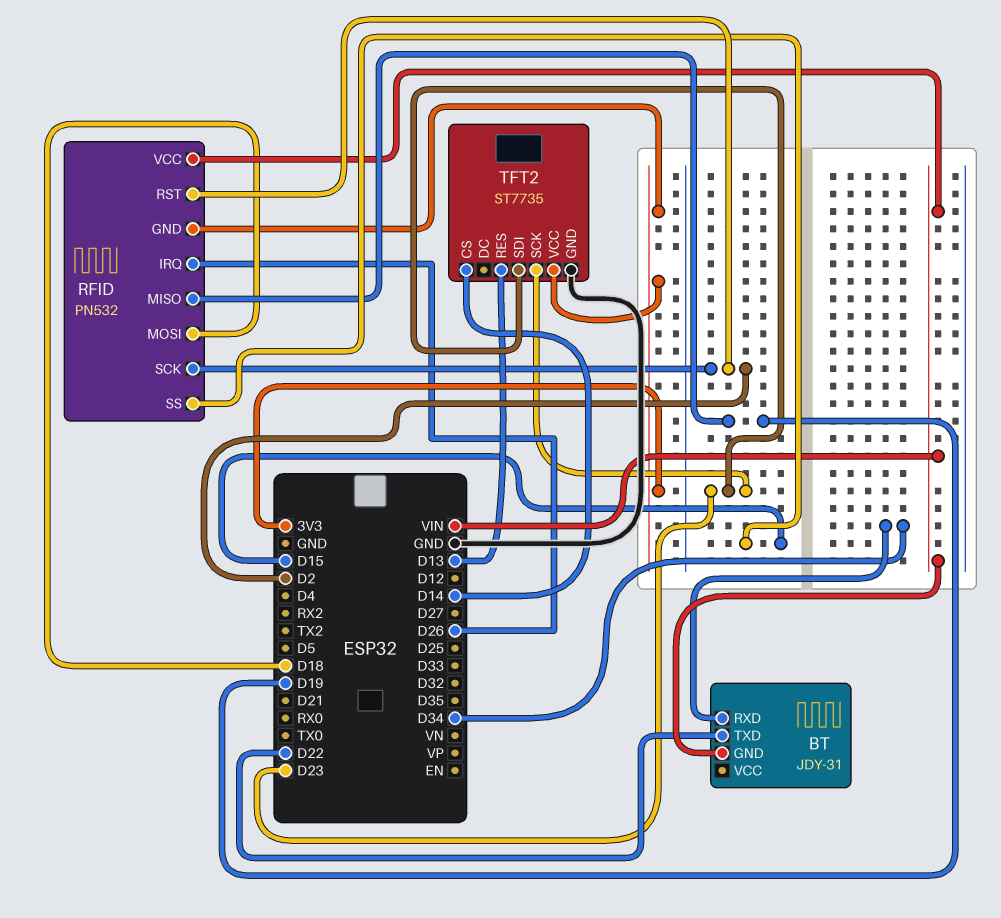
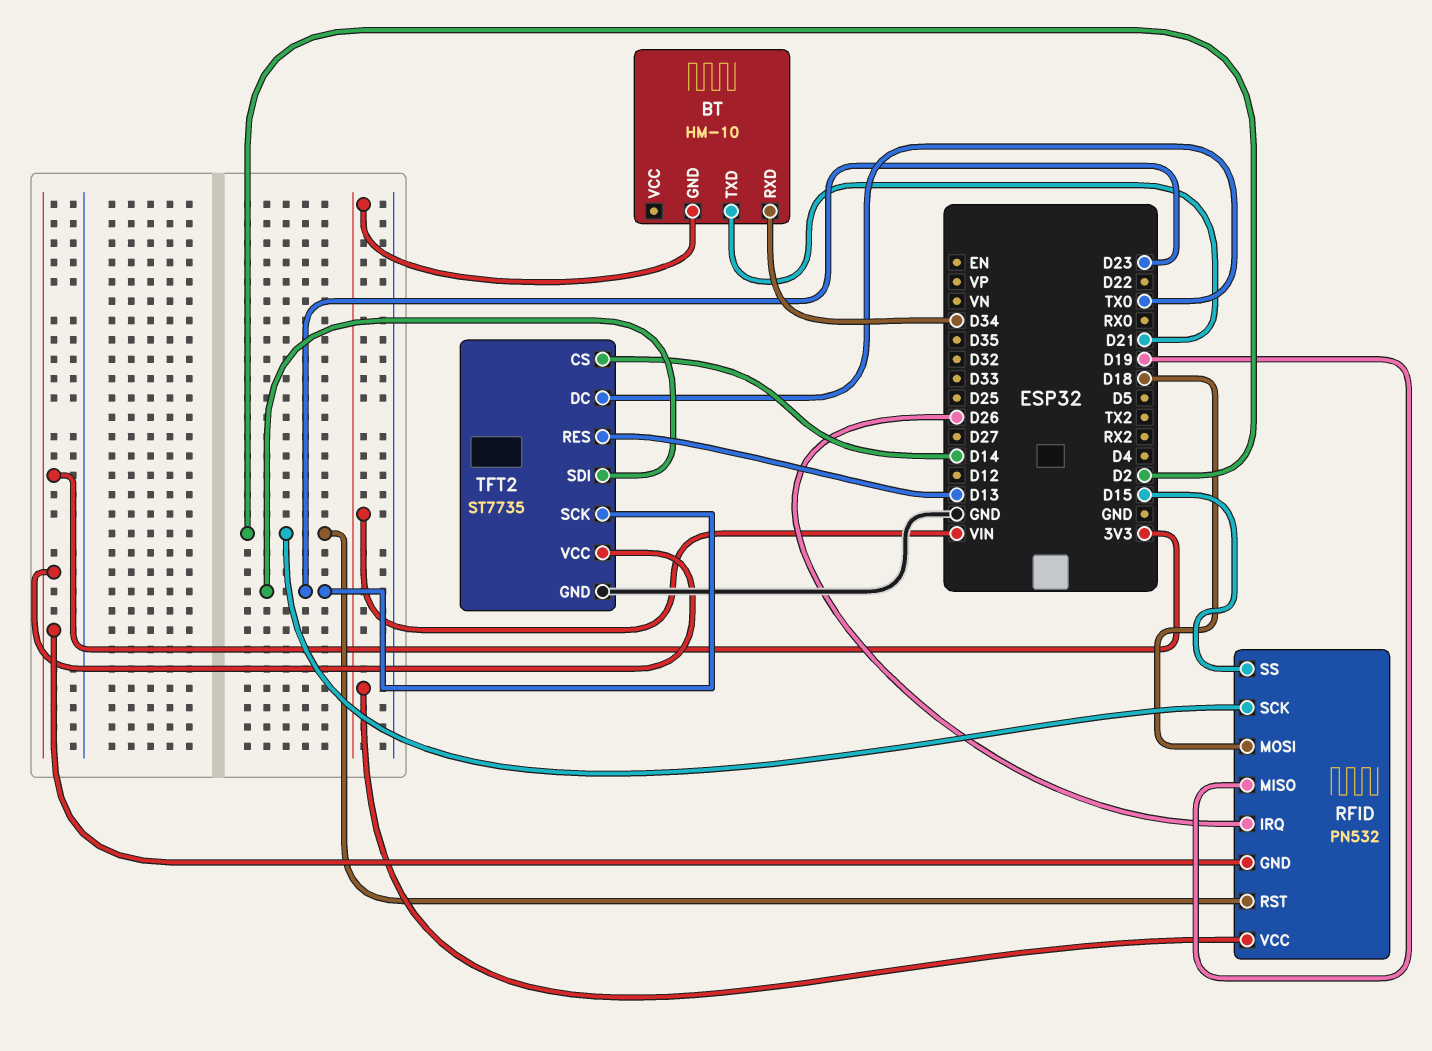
BT: JDY-31 -> HM-10
BT pin TXD: D22 -> D21
TFT2 pin DC: none -> TX0

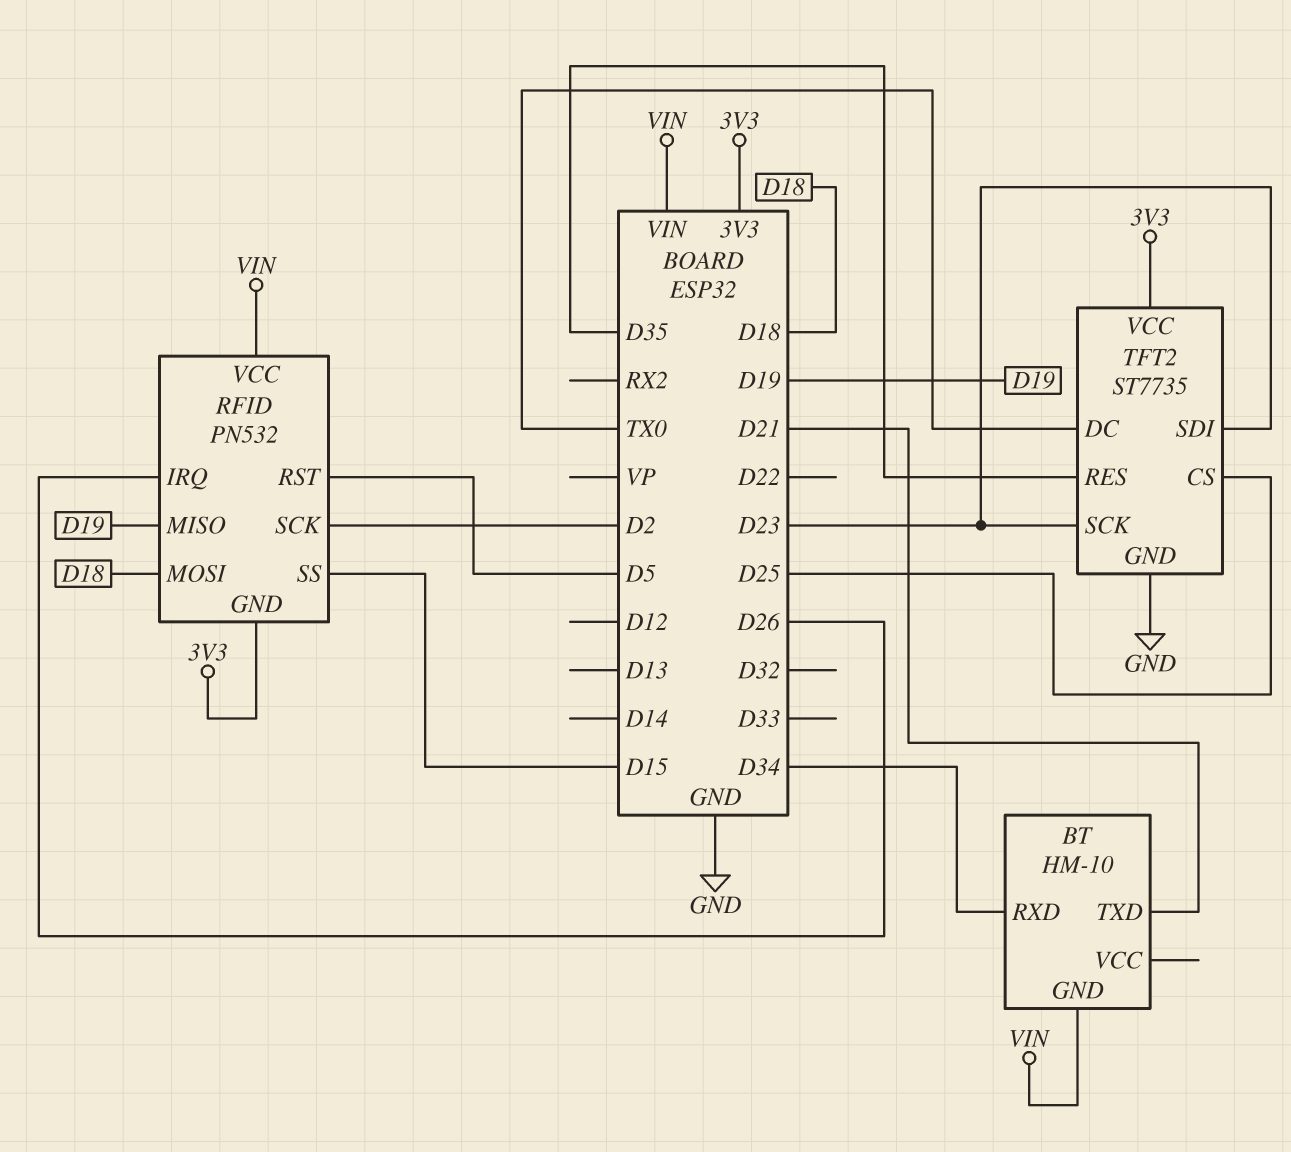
RFID pin RST: D2 -> D5
TFT2 pin CS: D14 -> D25
TFT2 pin RES: D13 -> D35

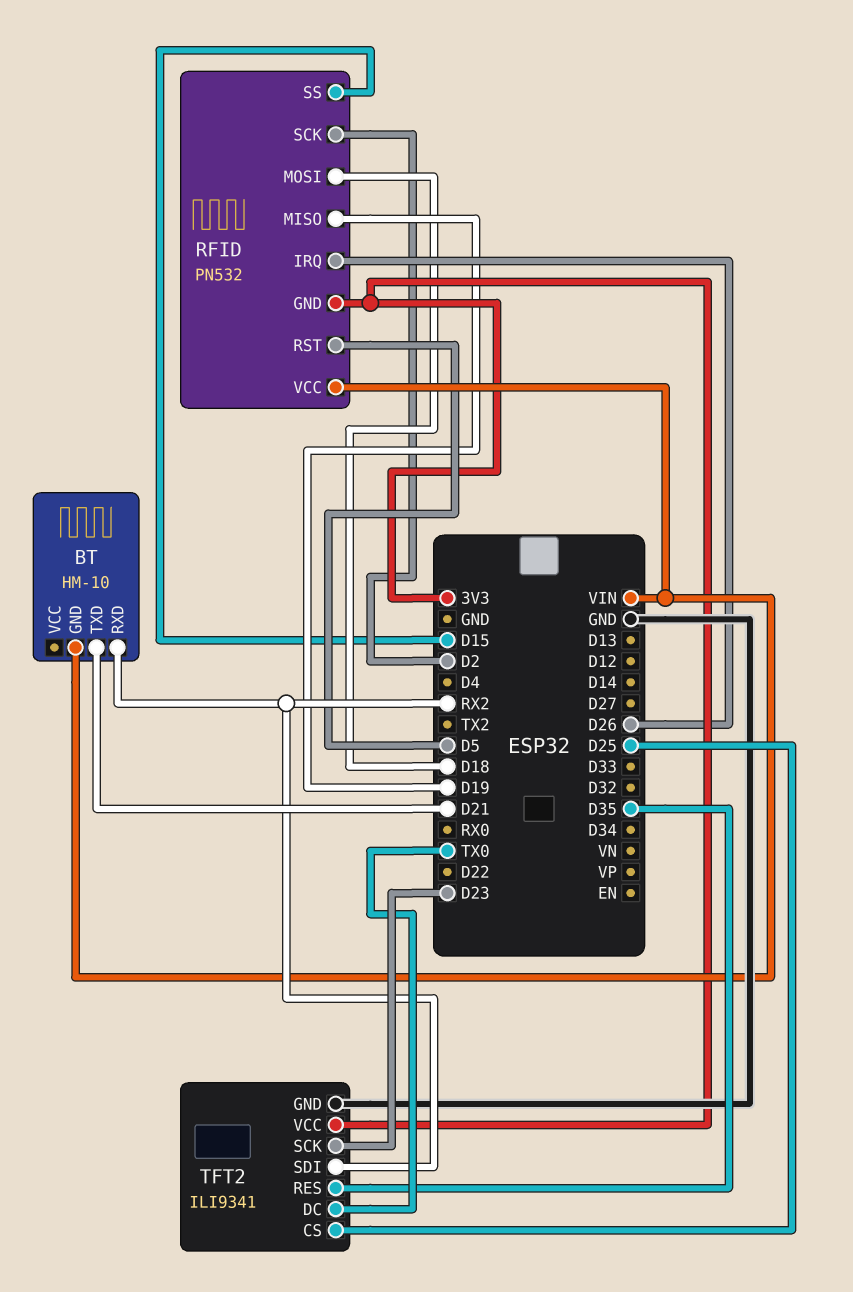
BT pin RXD: D34 -> RX2
TFT2: ST7735 -> ILI9341
TFT2 pin SDI: D23 -> RX2

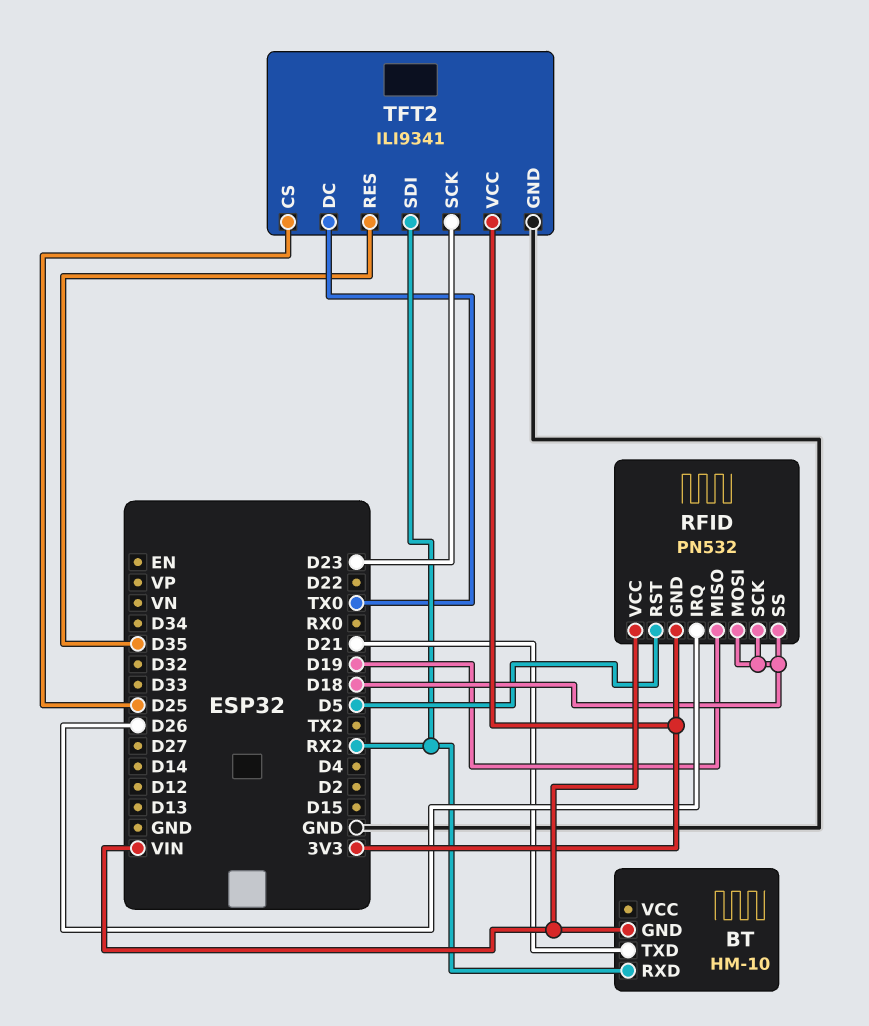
RFID pin SCK: D2 -> D18
RFID pin SS: D15 -> D18

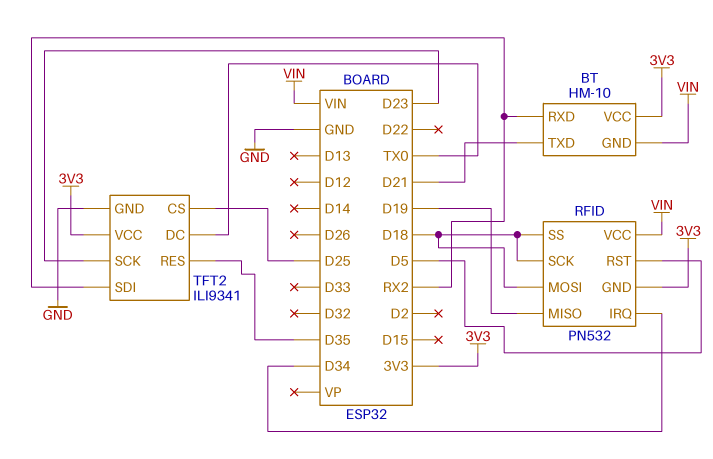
BT pin VCC: none -> 3V3
RFID pin IRQ: D26 -> D34

